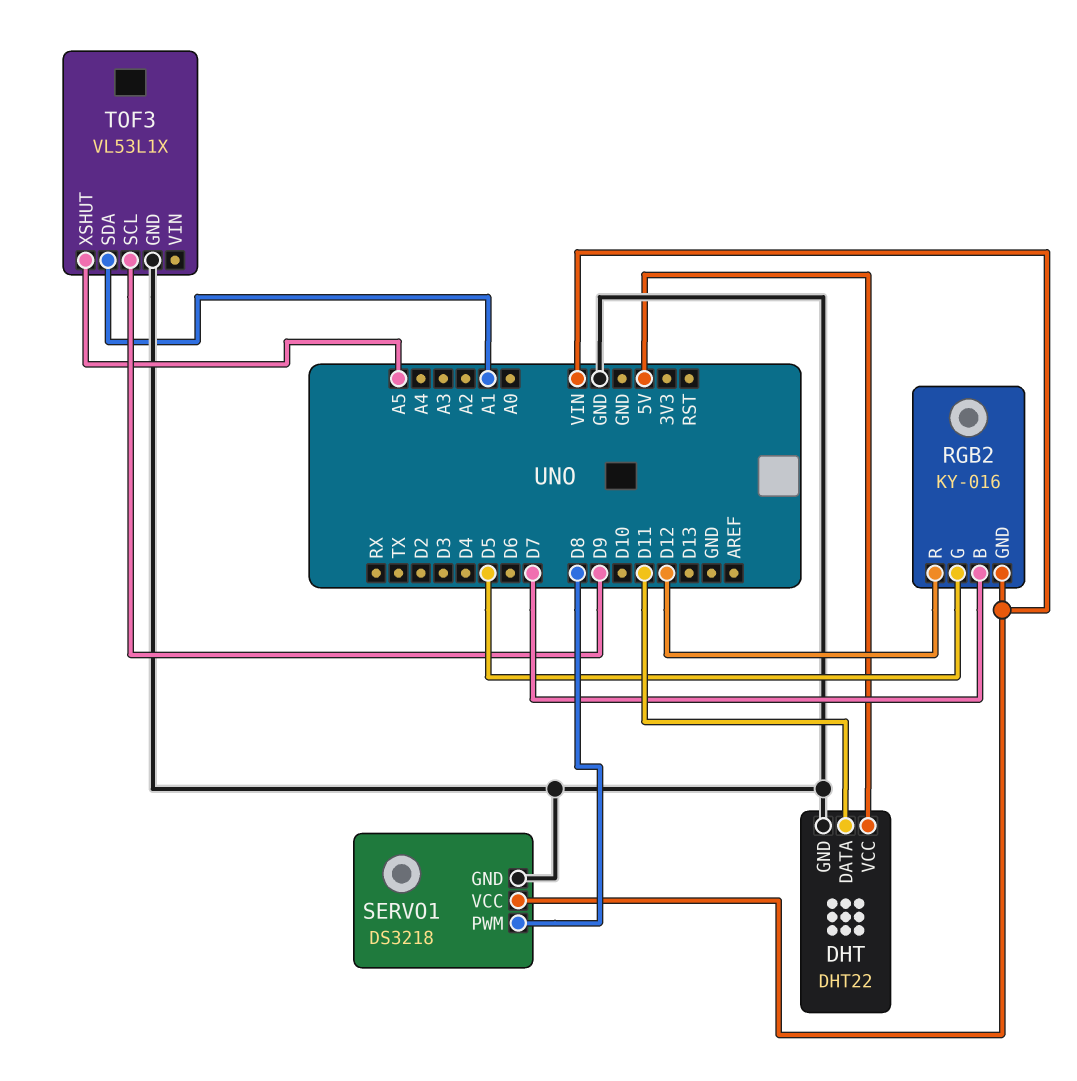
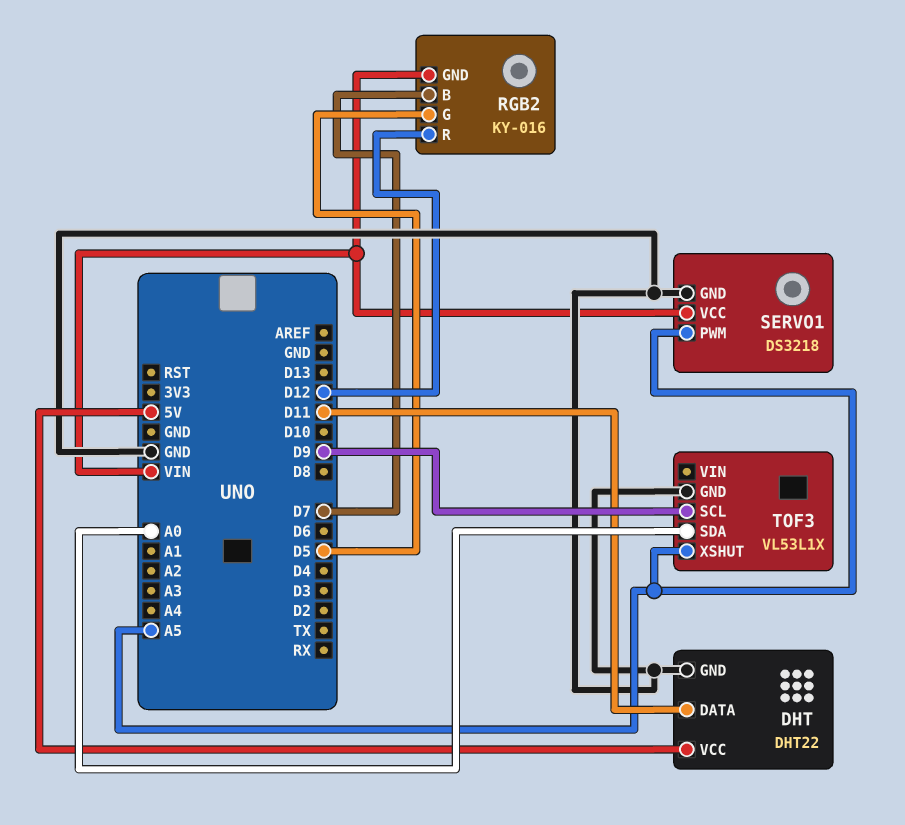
SERVO1 pin PWM: D8 -> A5
TOF3 pin SDA: A1 -> A0

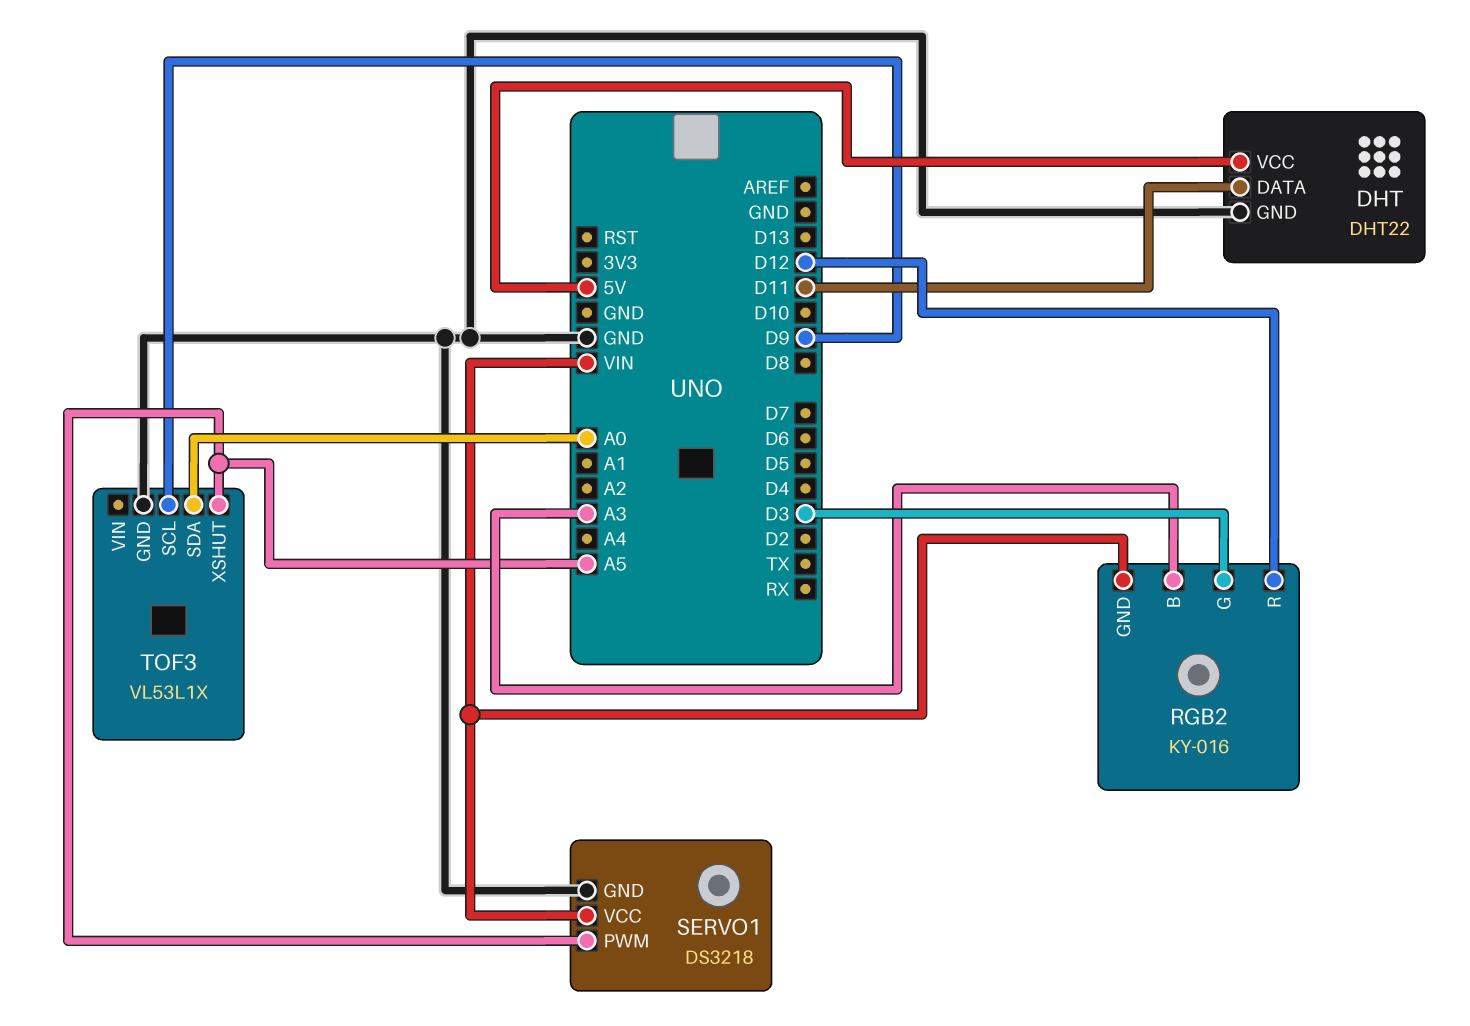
RGB2 pin B: D7 -> A3
RGB2 pin G: D5 -> D3

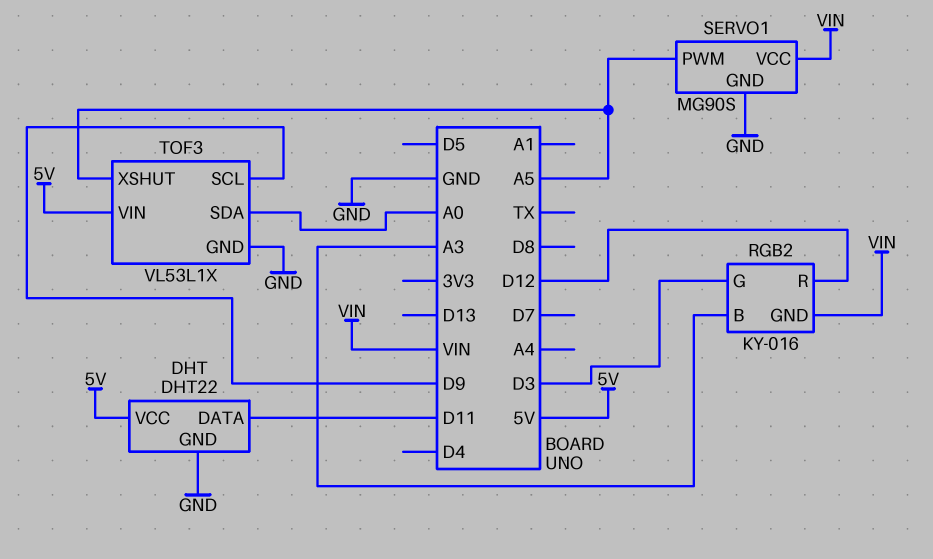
SERVO1: DS3218 -> MG90S
TOF3 pin VIN: none -> 5V

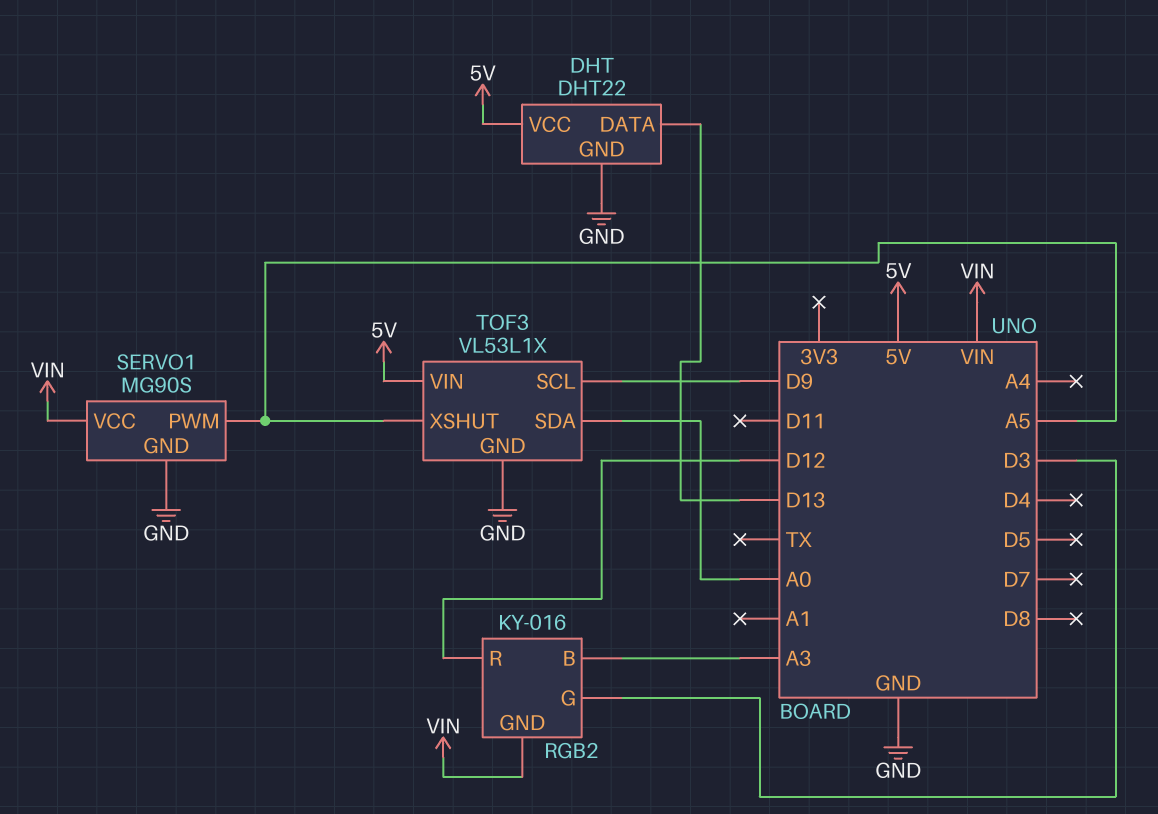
DHT pin DATA: D11 -> D13

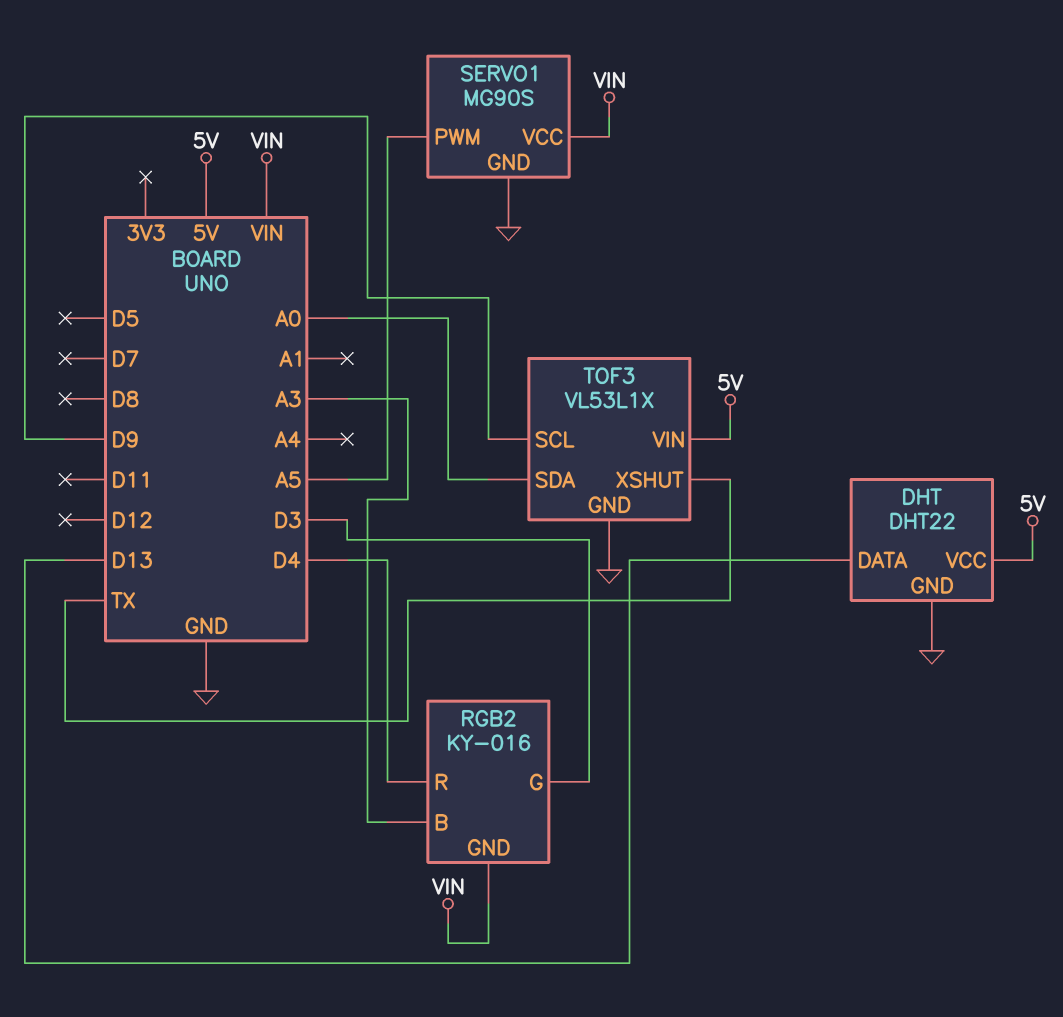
RGB2 pin R: D12 -> D4
TOF3 pin XSHUT: A5 -> TX

